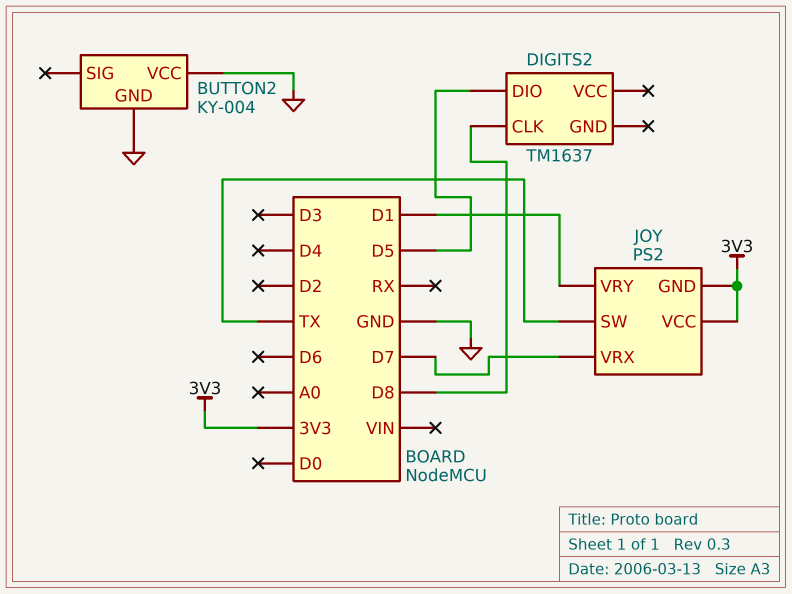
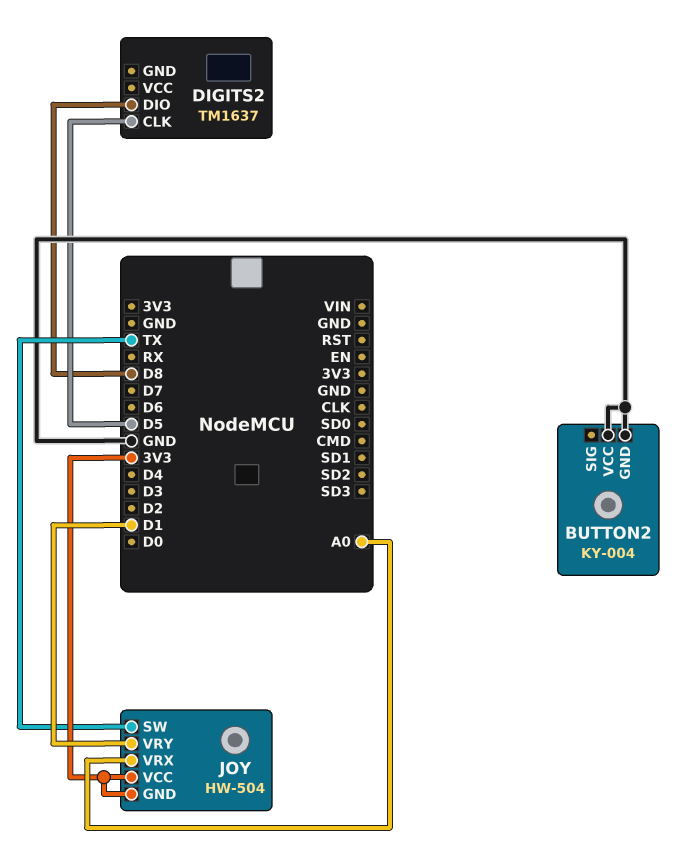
DIGITS2 pin CLK: D8 -> D5
DIGITS2 pin DIO: D5 -> D8
JOY: PS2 -> HW-504
JOY pin VRX: D7 -> A0

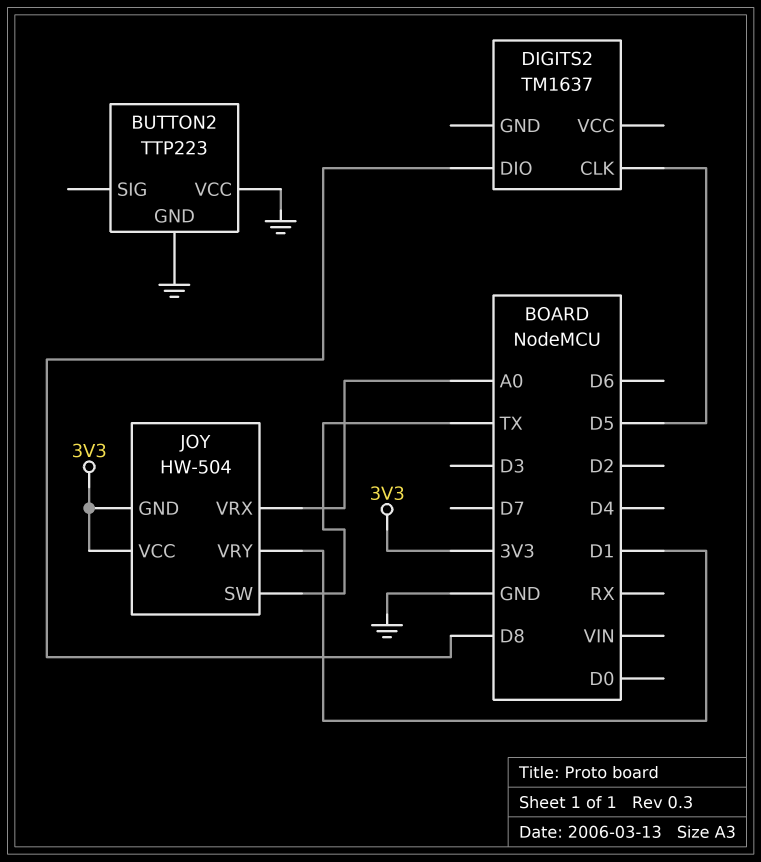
BUTTON2: KY-004 -> TTP223

